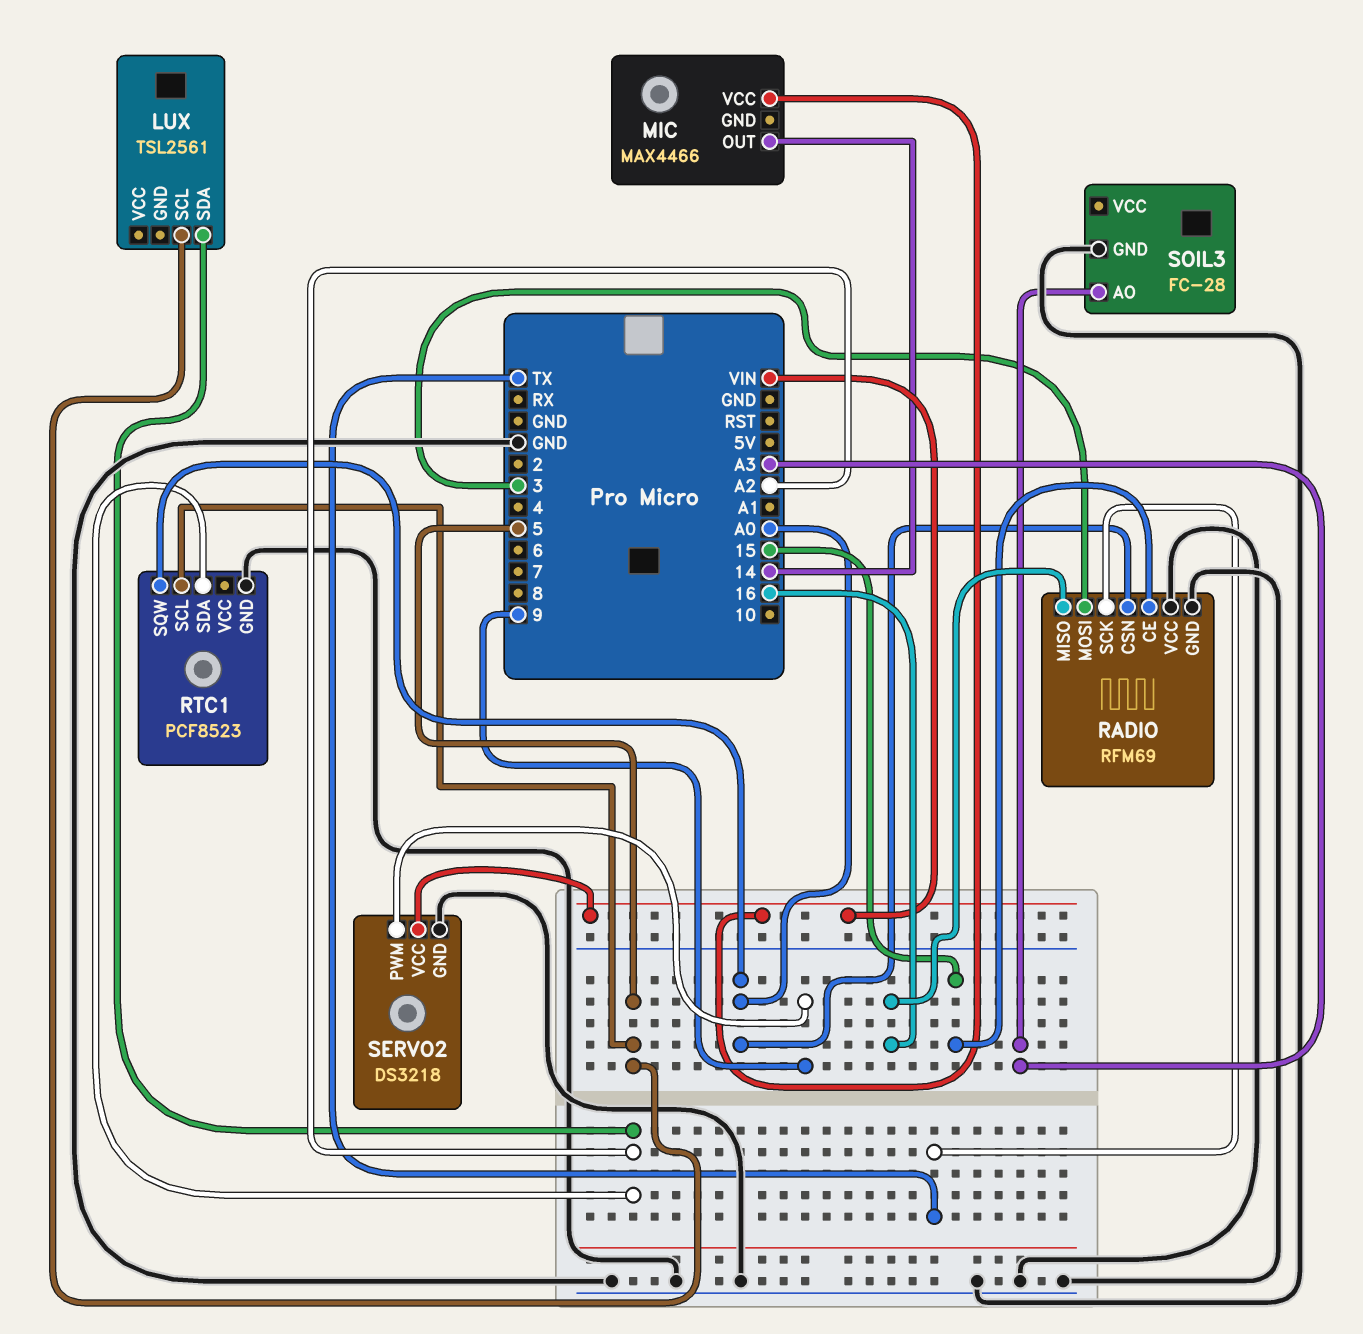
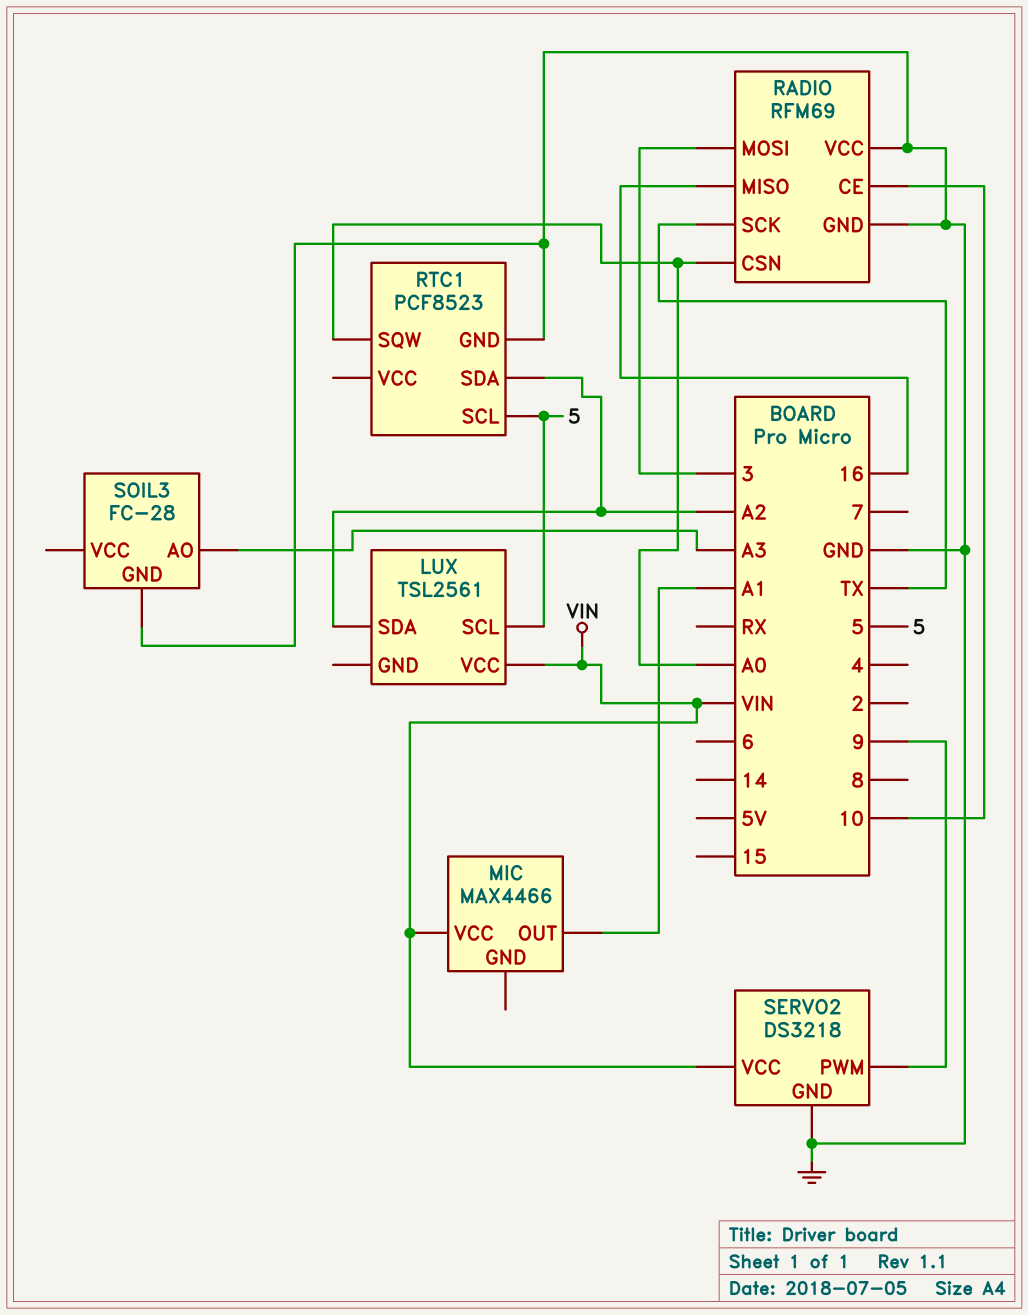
LUX pin VCC: none -> VIN
MIC pin OUT: 14 -> A1
RADIO pin CE: 15 -> 10

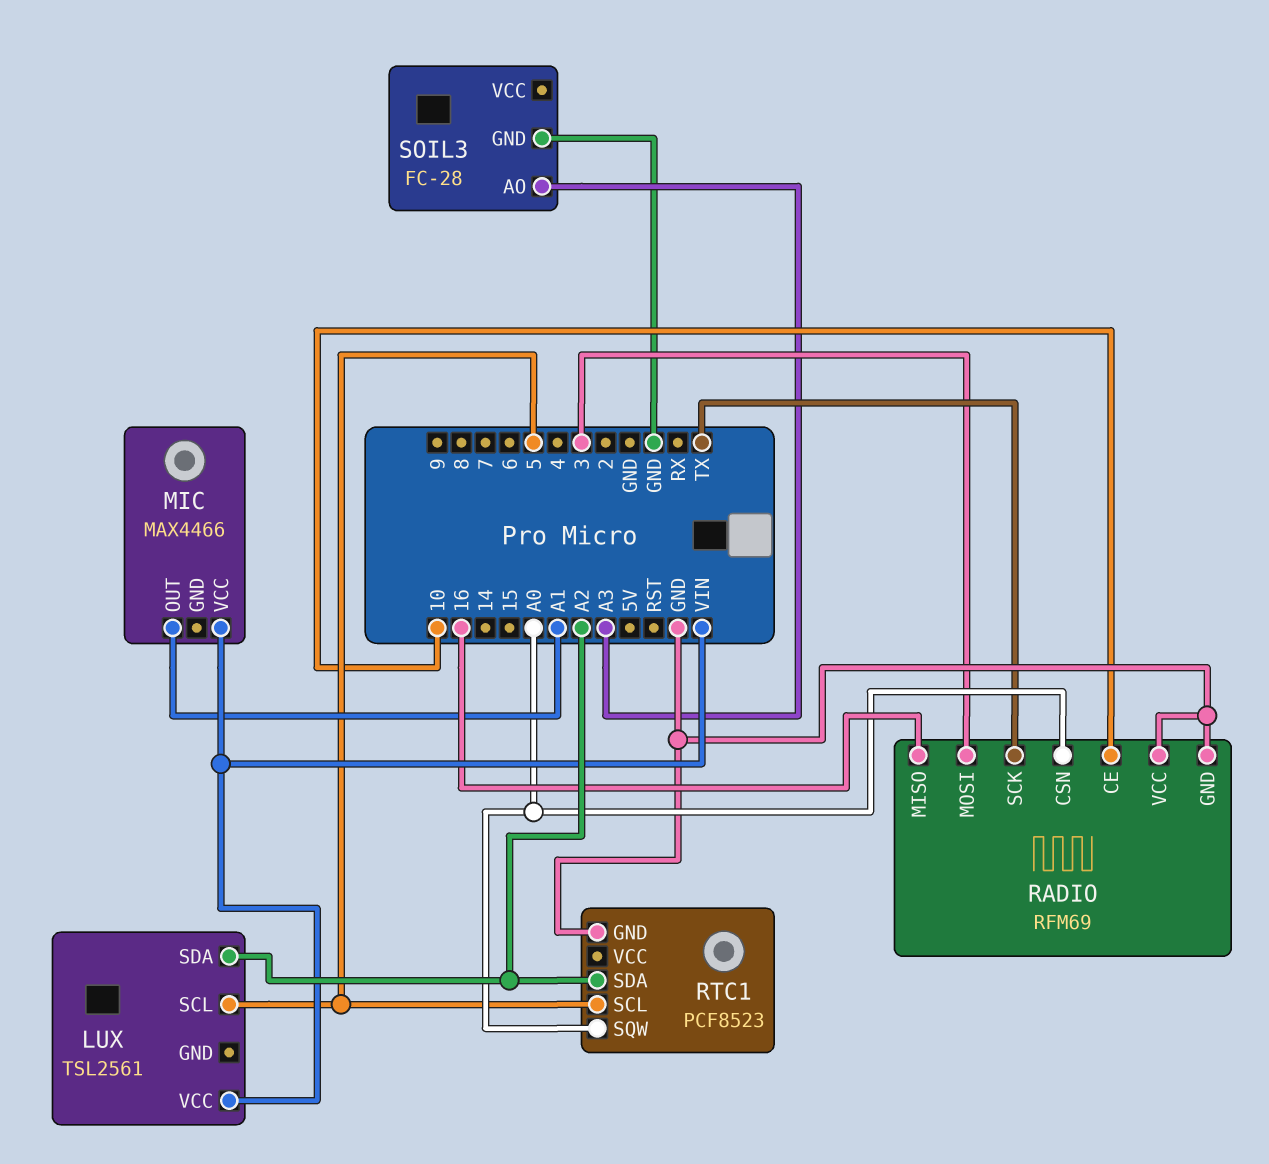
SERVO2: DS3218 -> none
SERVO2 pin GND: GND -> none
SERVO2 pin PWM: 9 -> none
SERVO2 pin VCC: VIN -> none

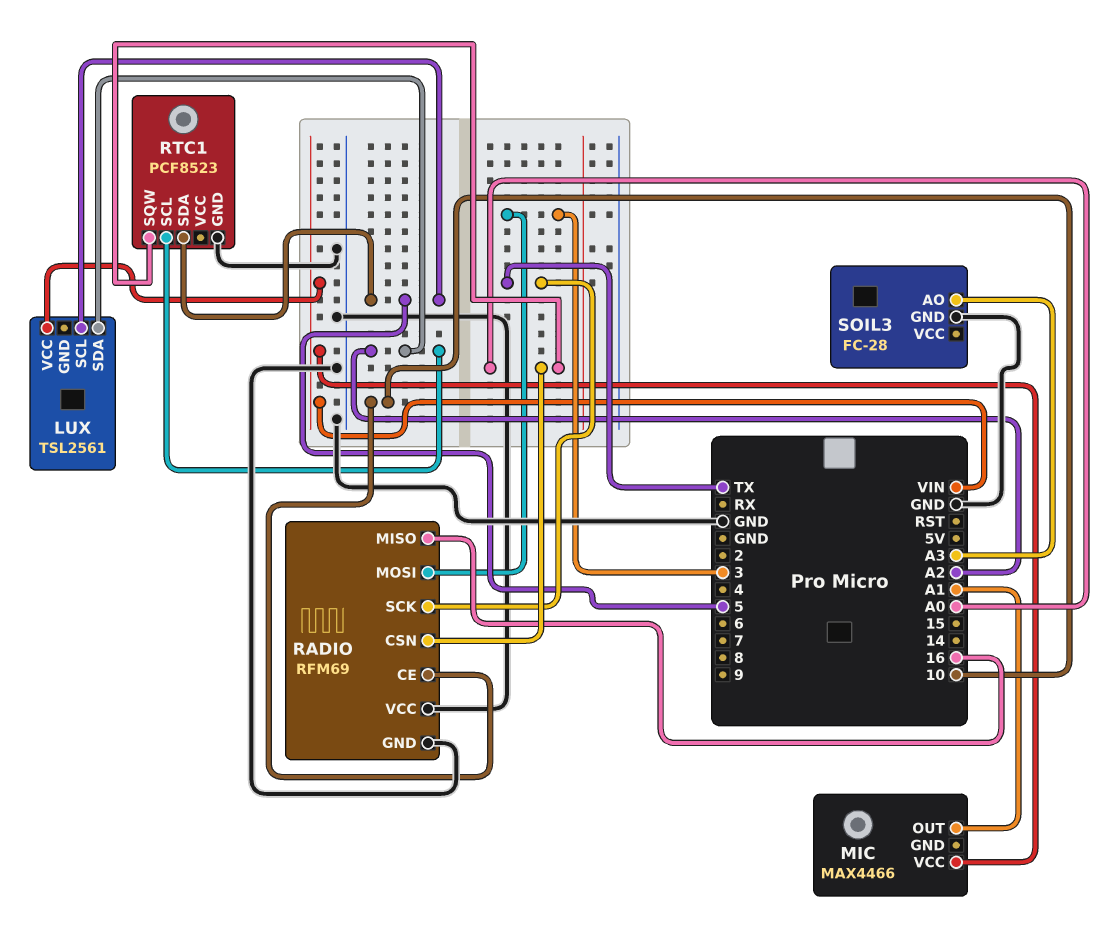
RTC1 pin SCL: 5 -> A2
RTC1 pin SDA: A2 -> 5

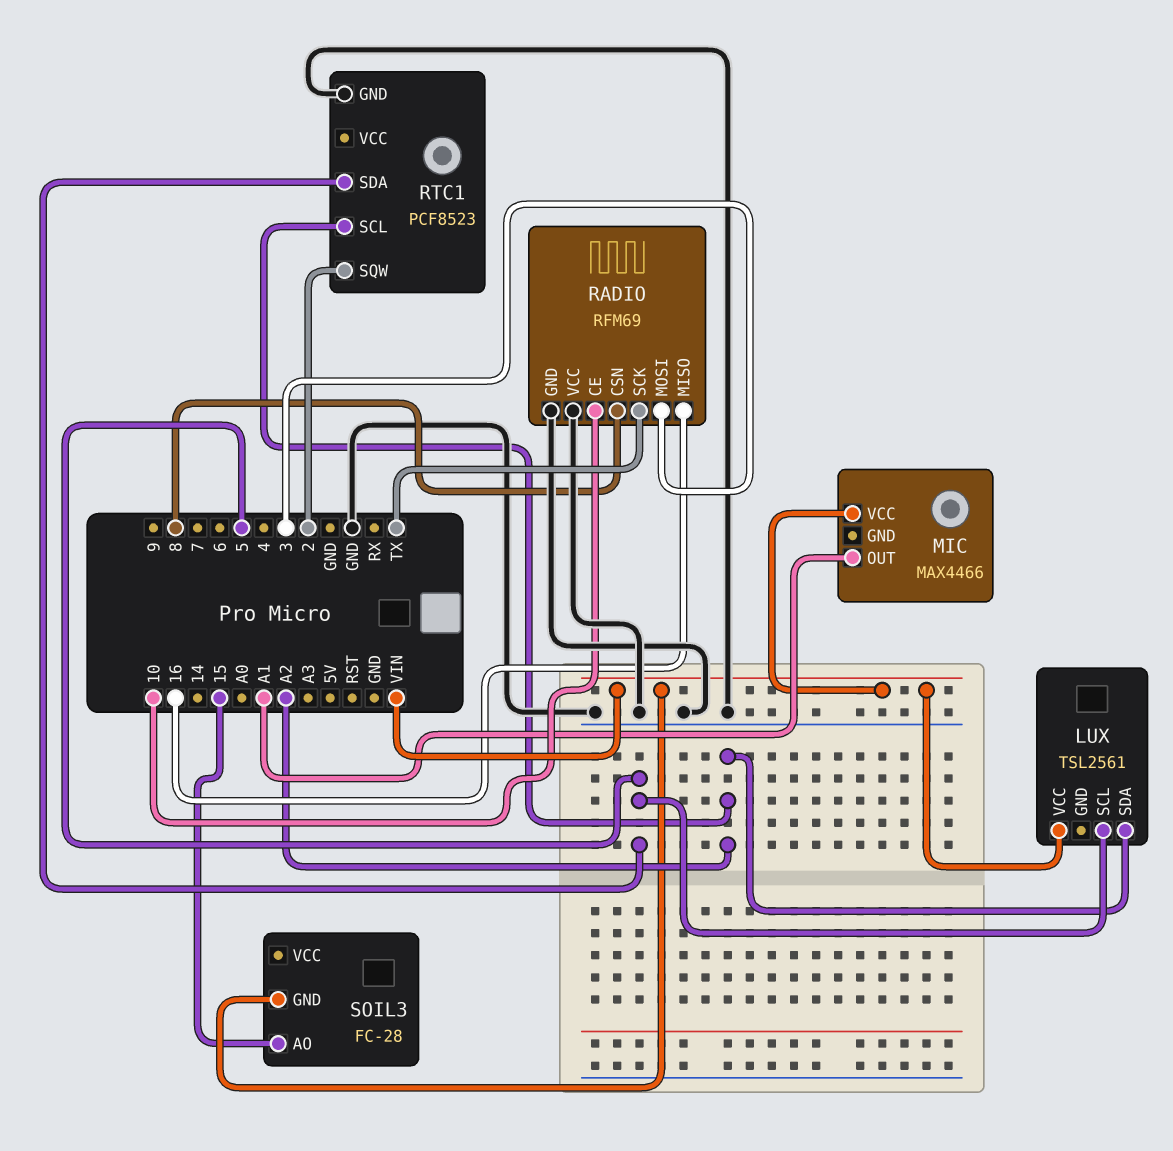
RADIO pin CSN: A0 -> 8
RTC1 pin SQW: A0 -> 2
SOIL3 pin AO: A3 -> 15
SOIL3 pin GND: GND -> VIN

